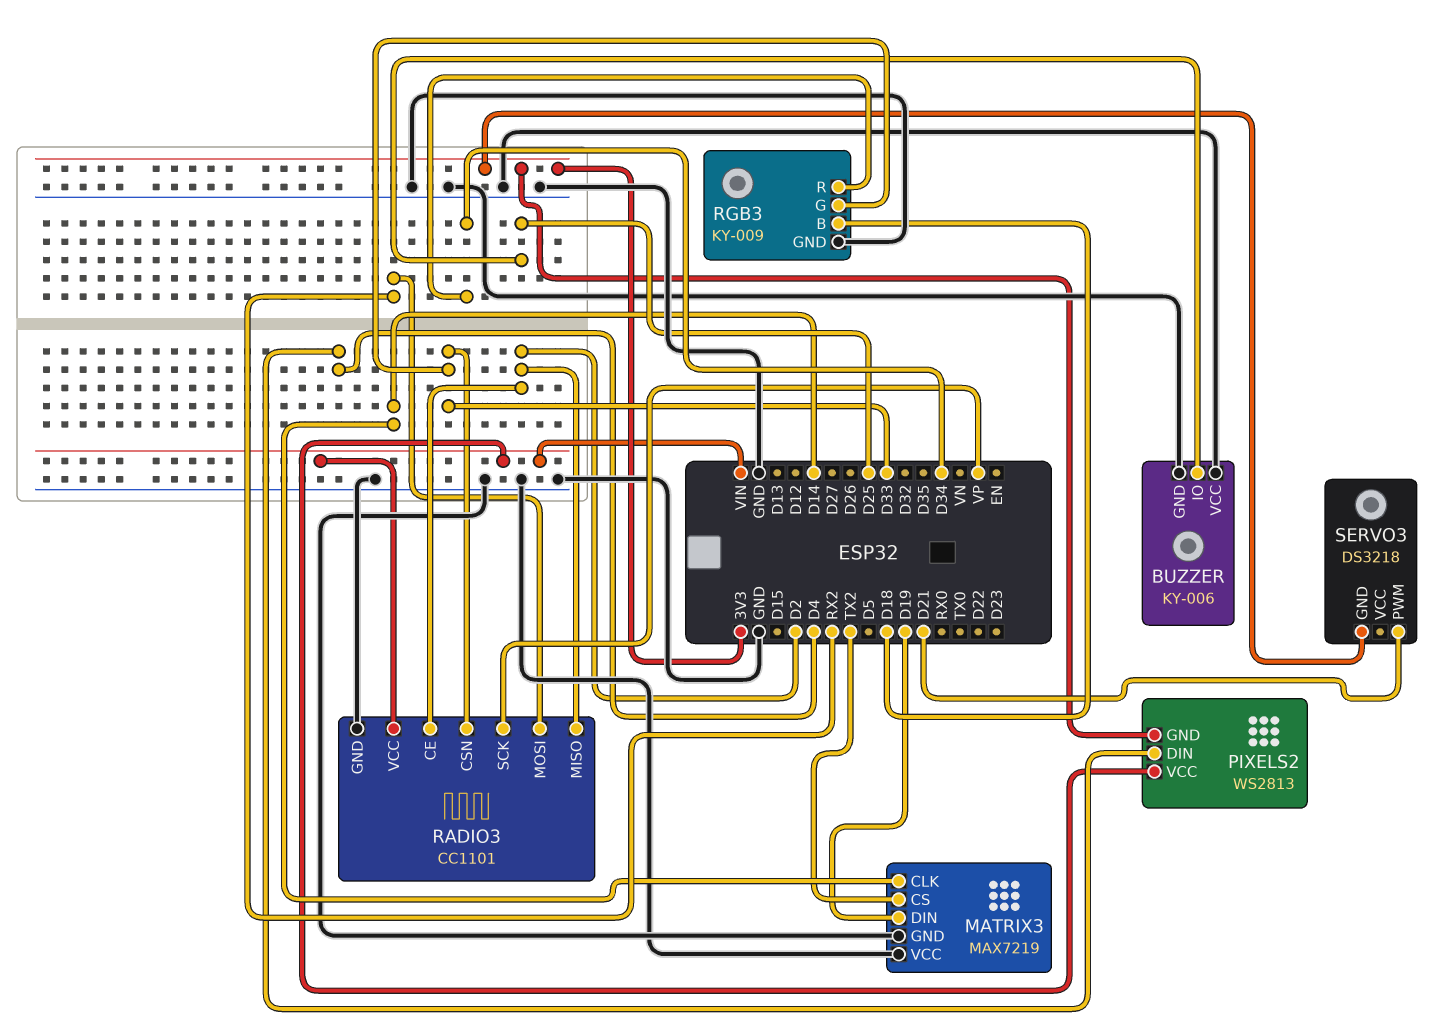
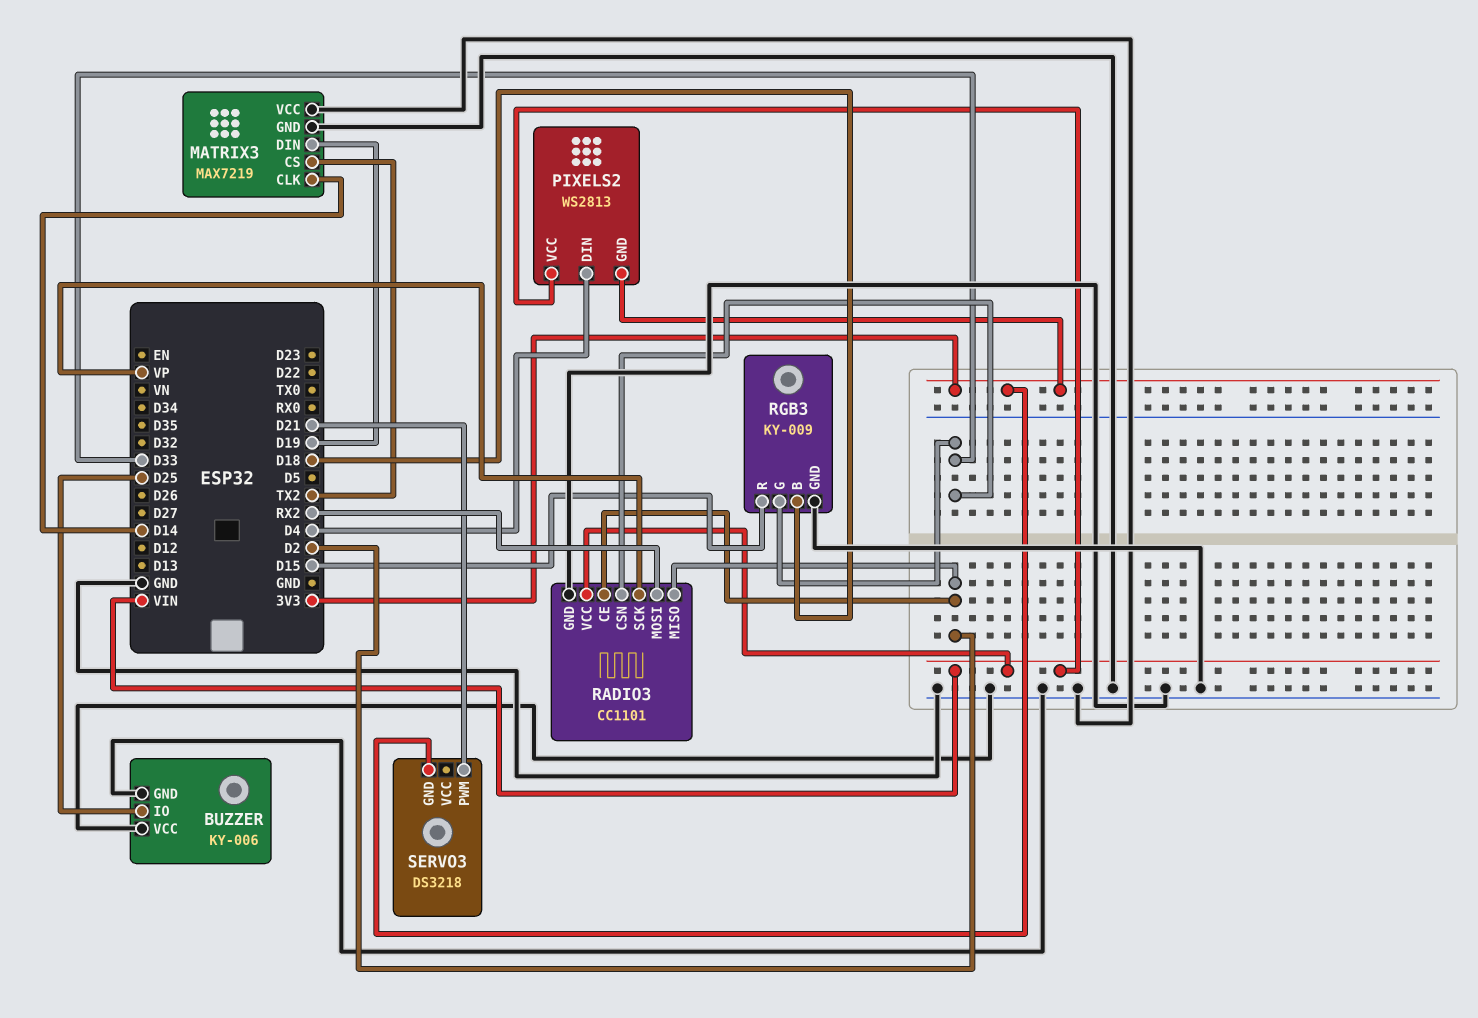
RGB3 pin R: D34 -> D15

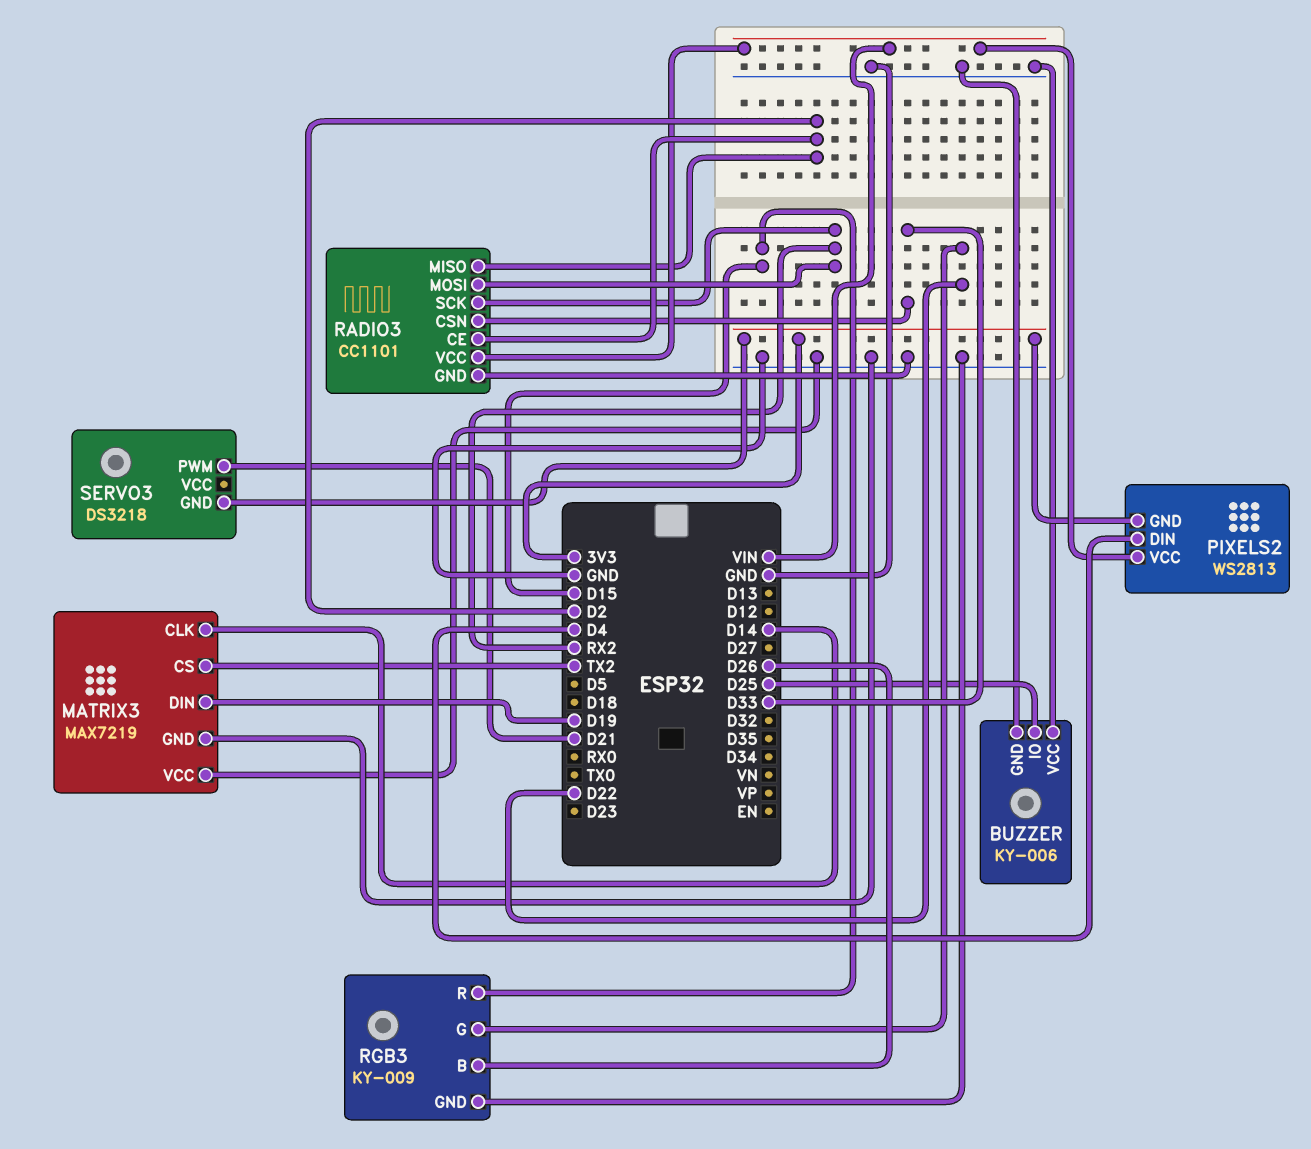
RADIO3 pin SCK: VP -> RX2
RGB3 pin B: D18 -> D26
RGB3 pin G: D33 -> D22

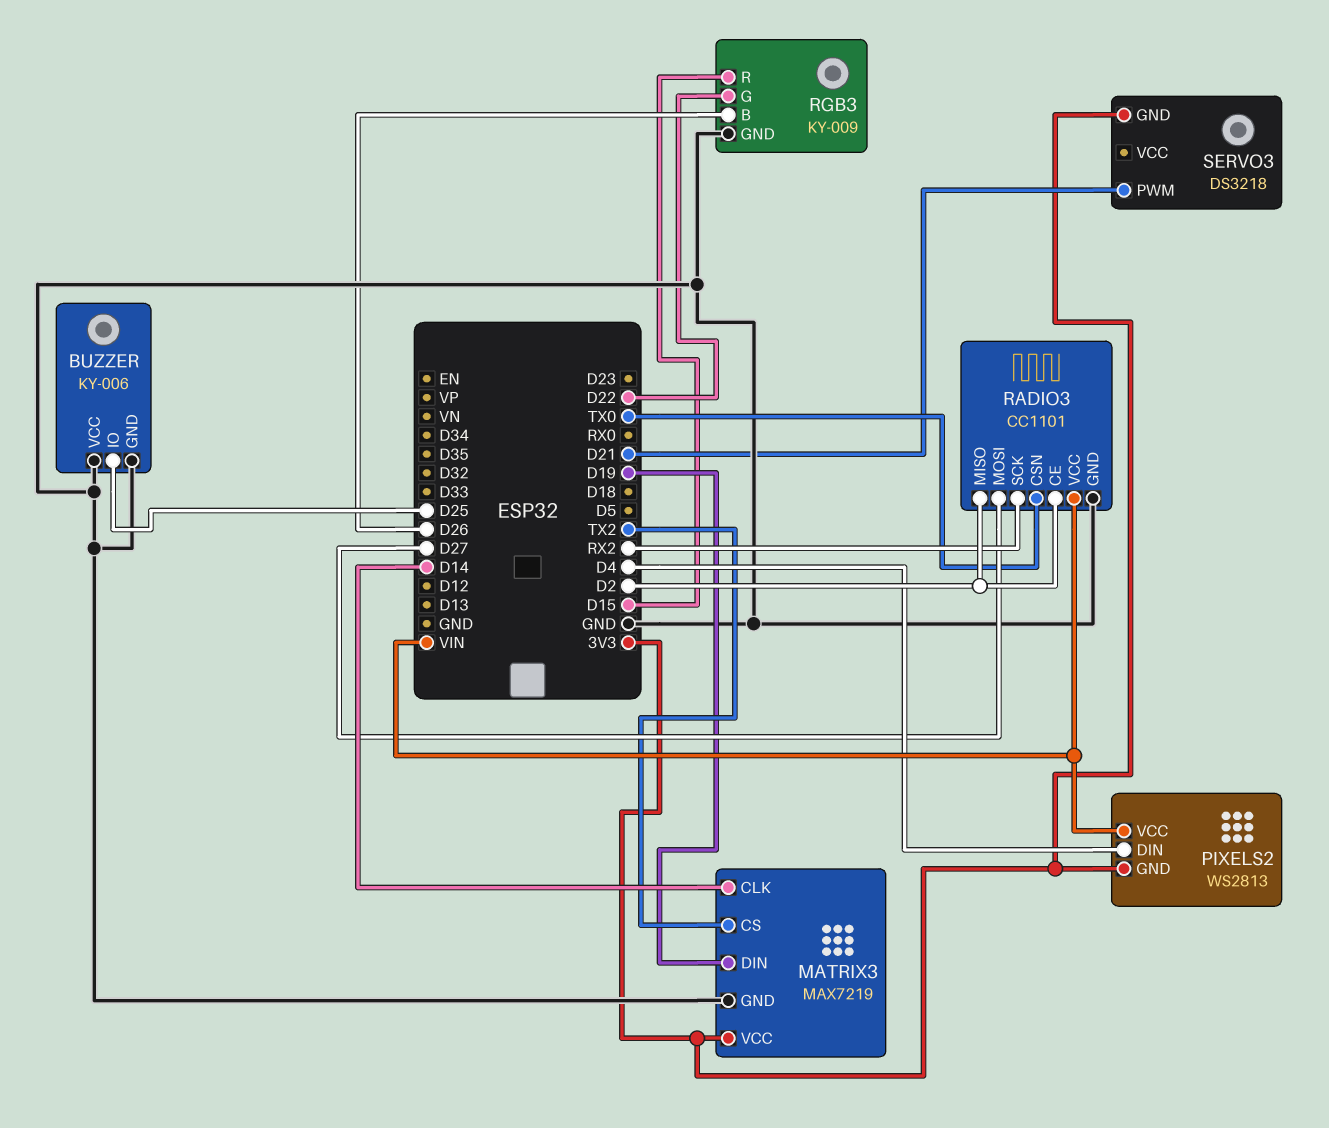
MATRIX3 pin VCC: GND -> 3V3
RADIO3 pin CSN: D33 -> TX0
RADIO3 pin MOSI: RX2 -> D27

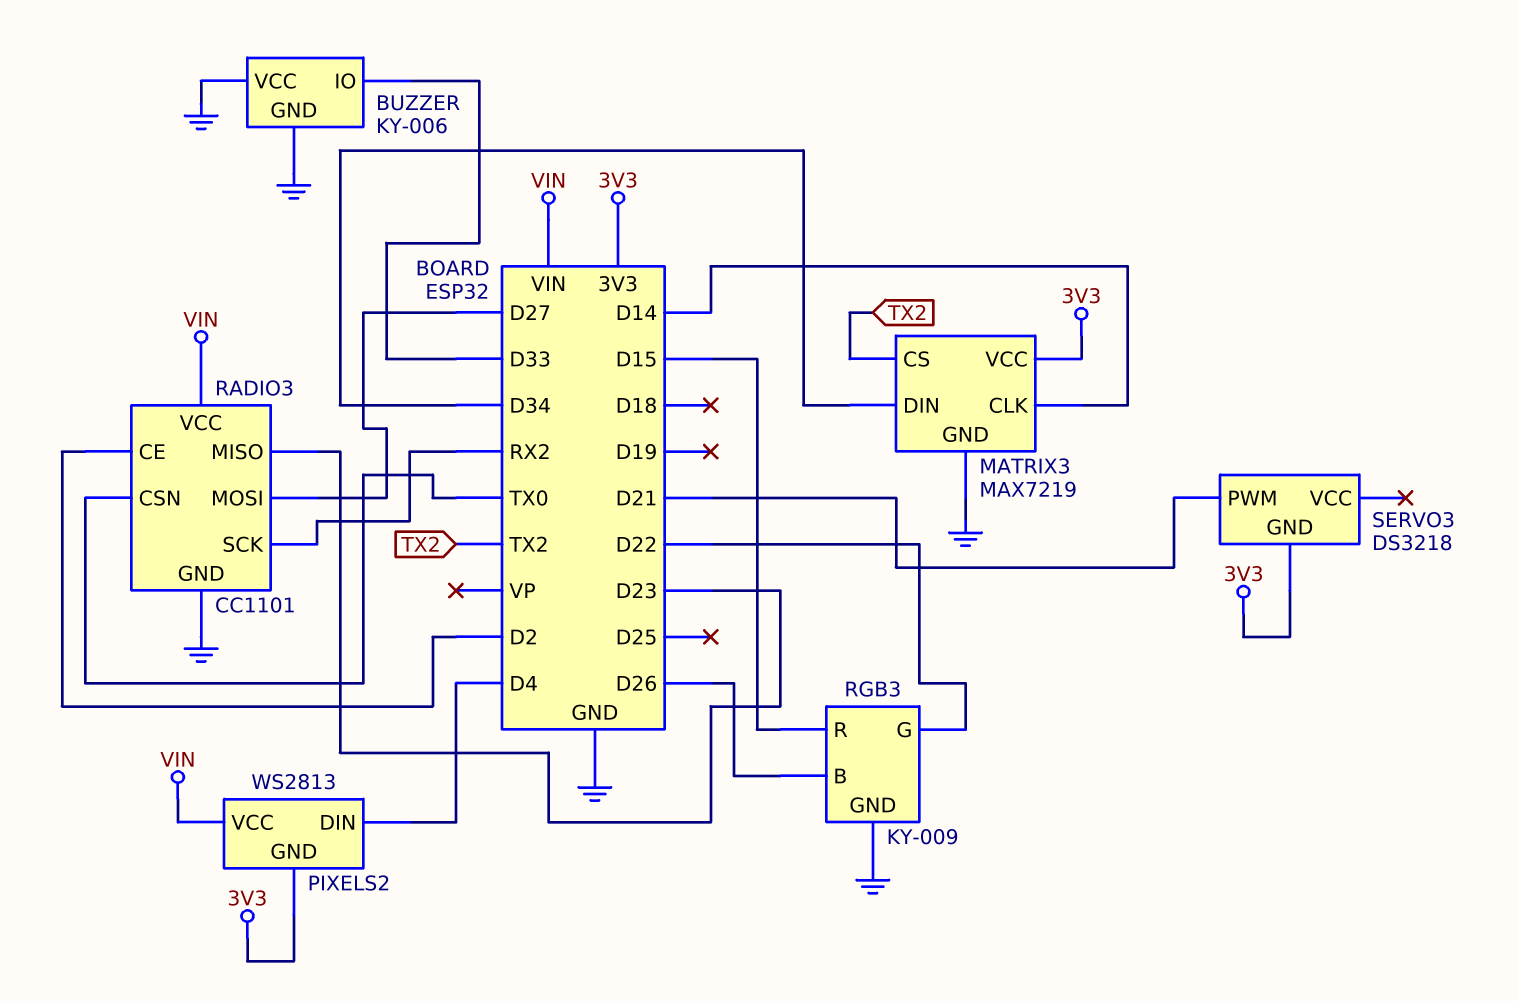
BUZZER pin IO: D25 -> D33
MATRIX3 pin DIN: D19 -> D34
RADIO3 pin MISO: D2 -> D23

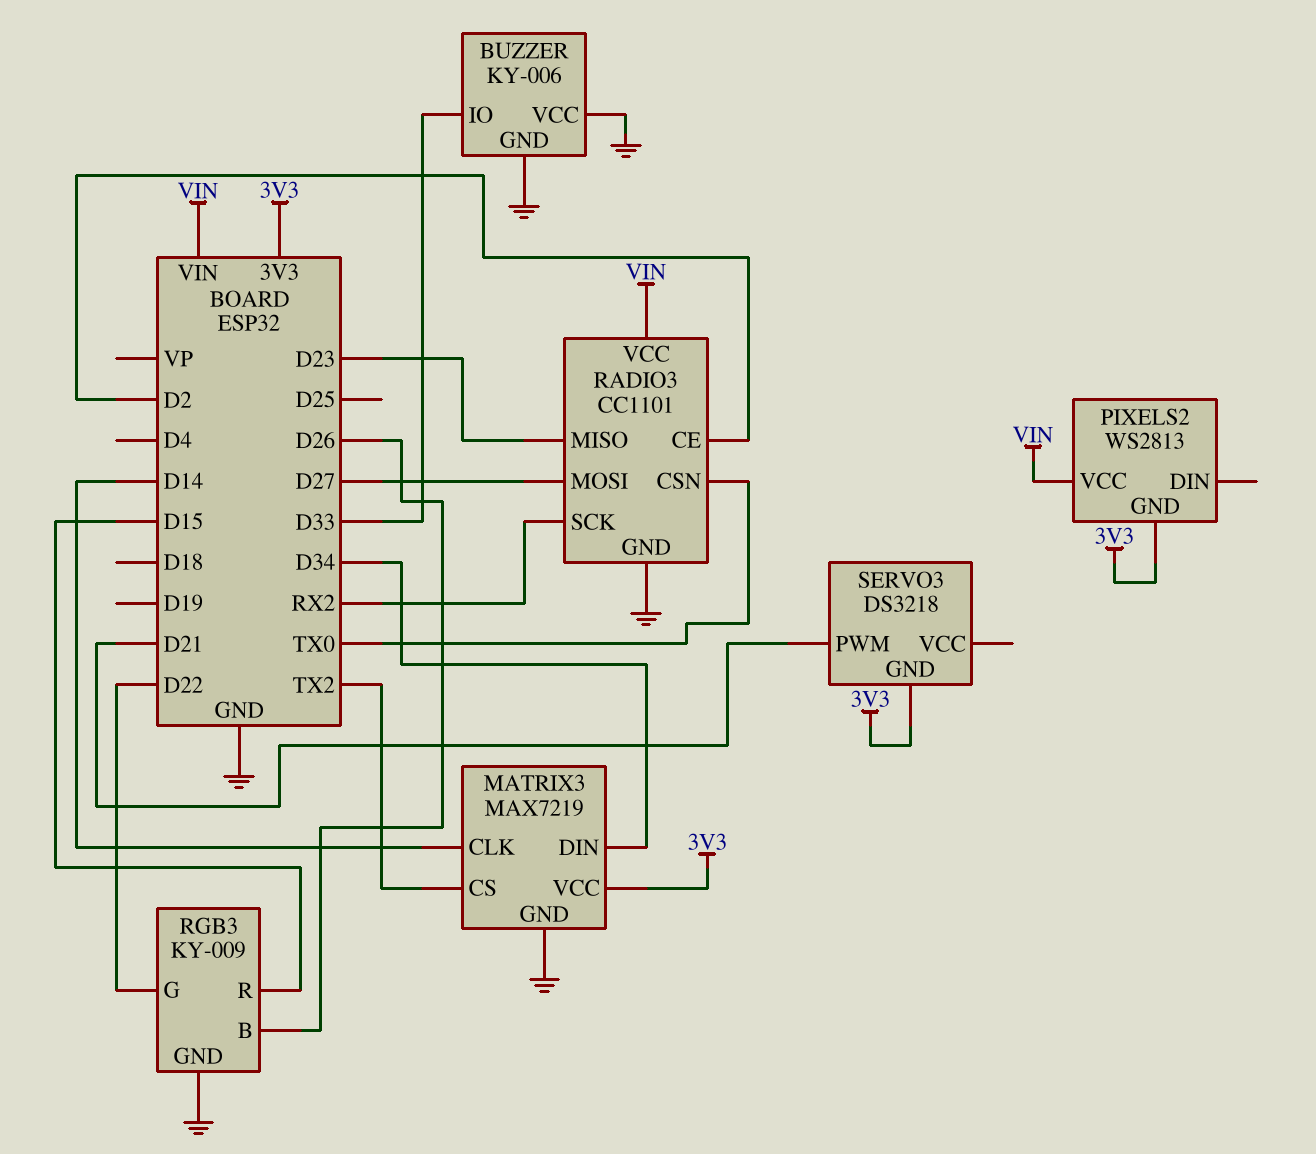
PIXELS2 pin DIN: D4 -> none

